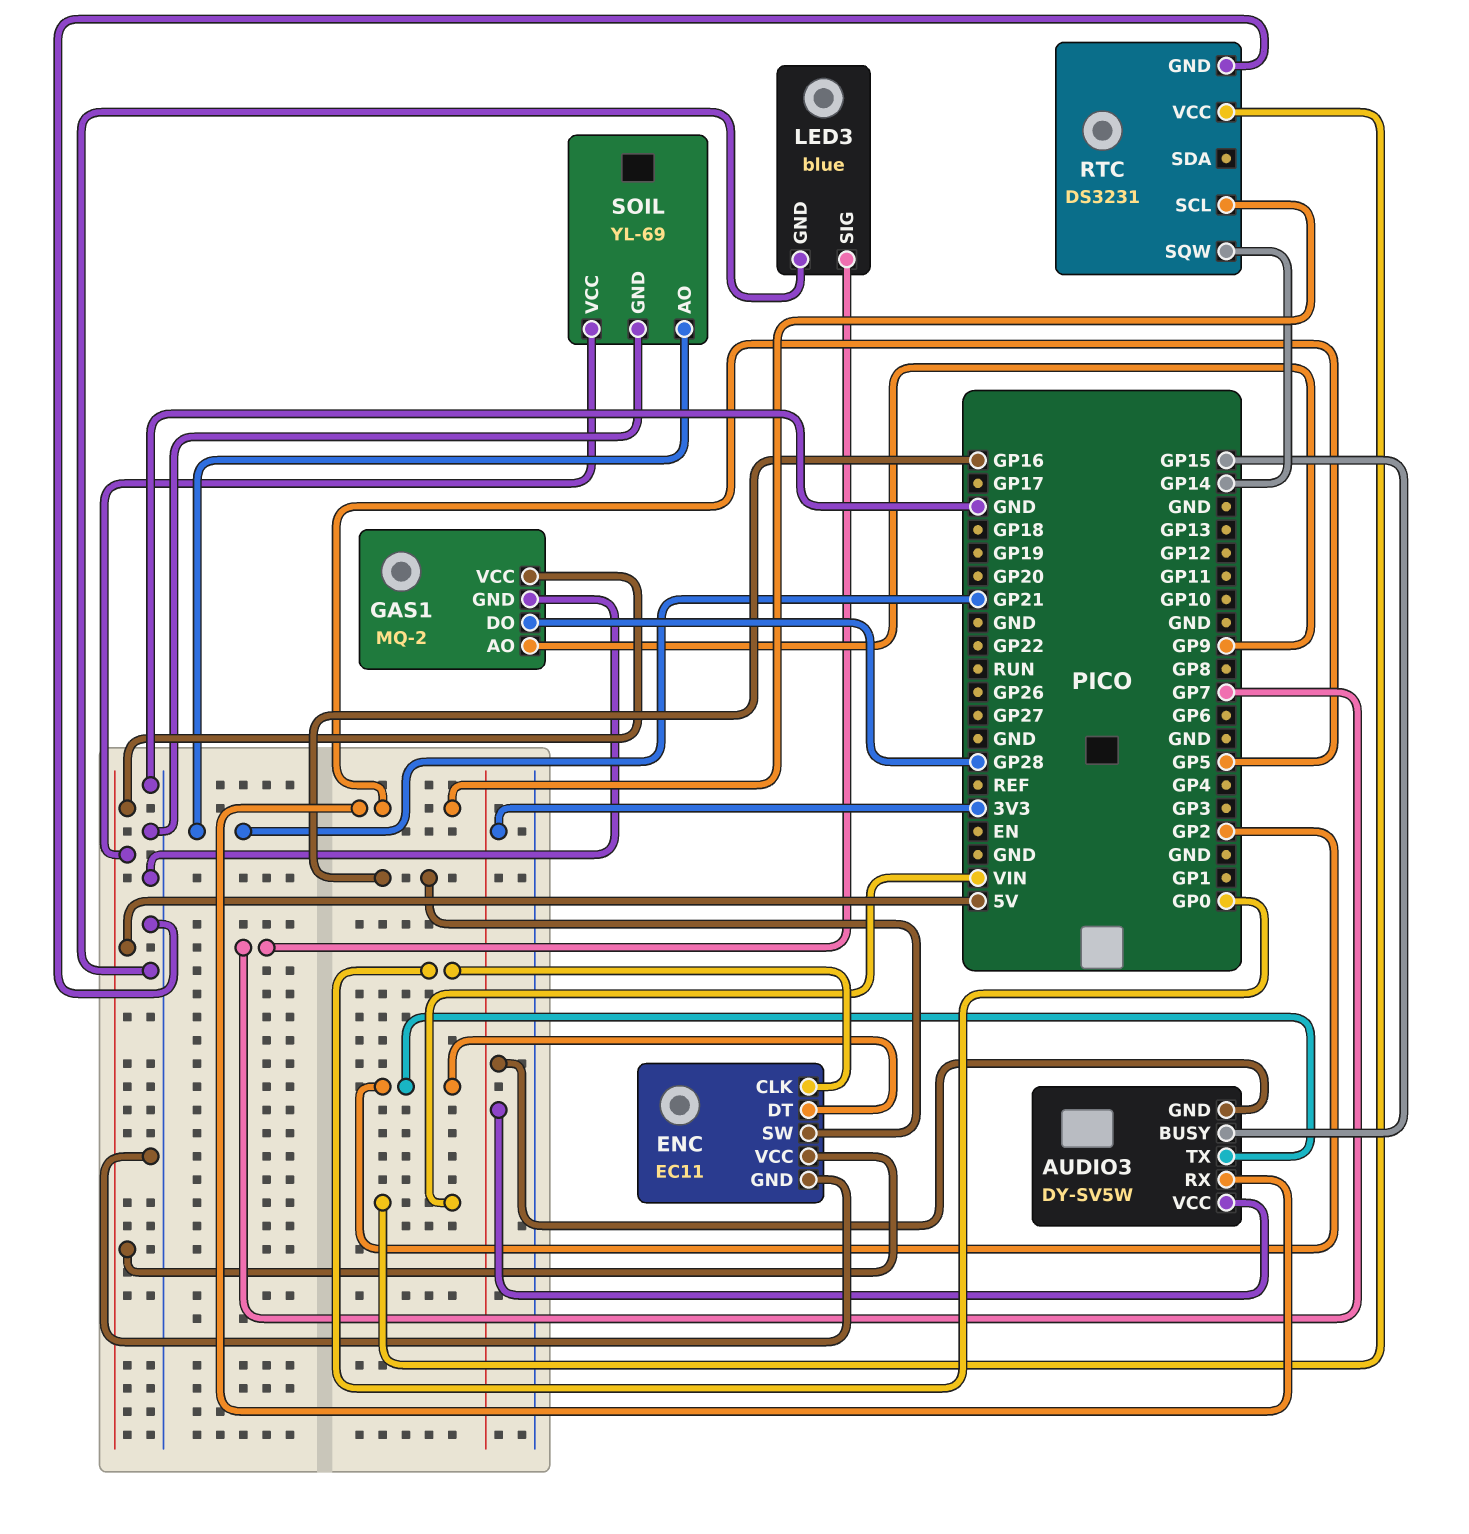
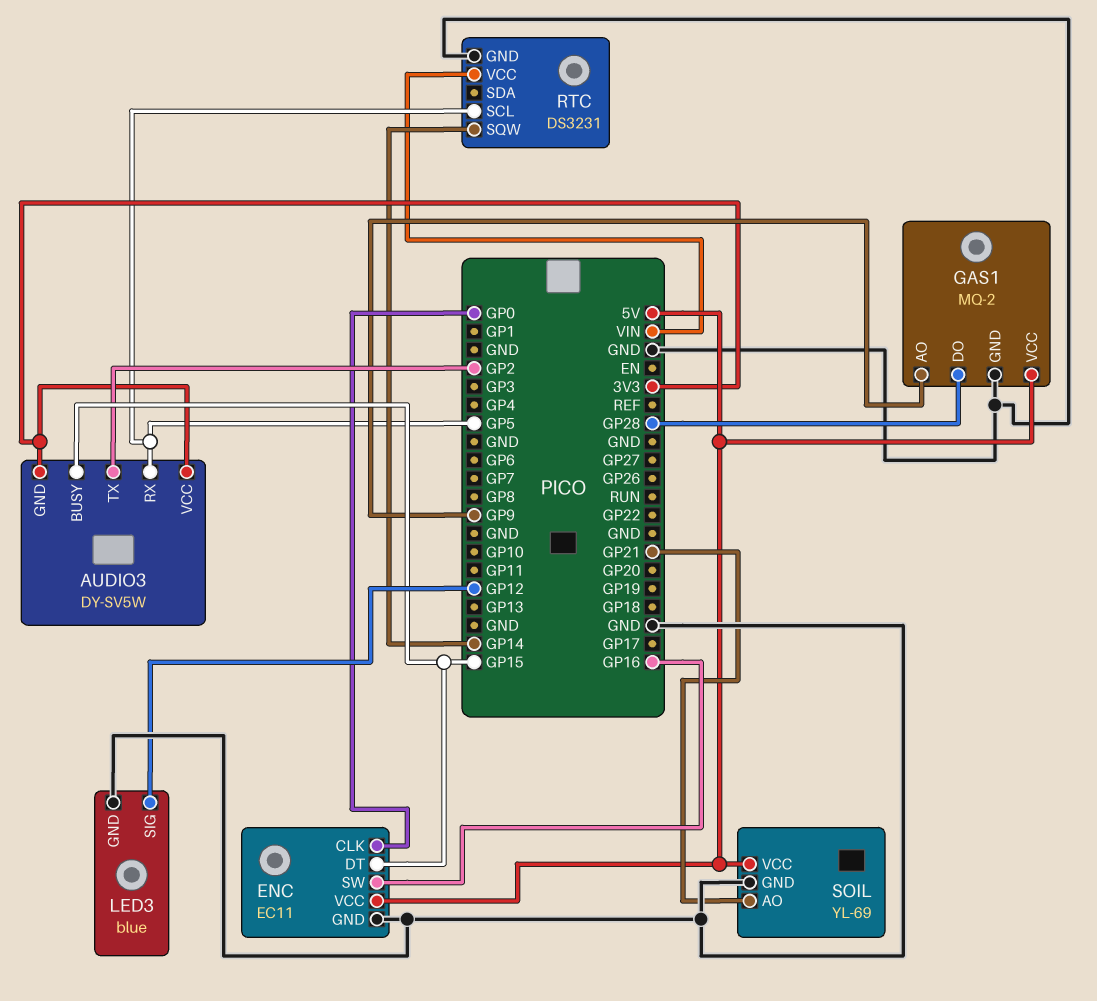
ENC pin DT: GP2 -> GP15
LED3 pin SIG: GP7 -> GP12

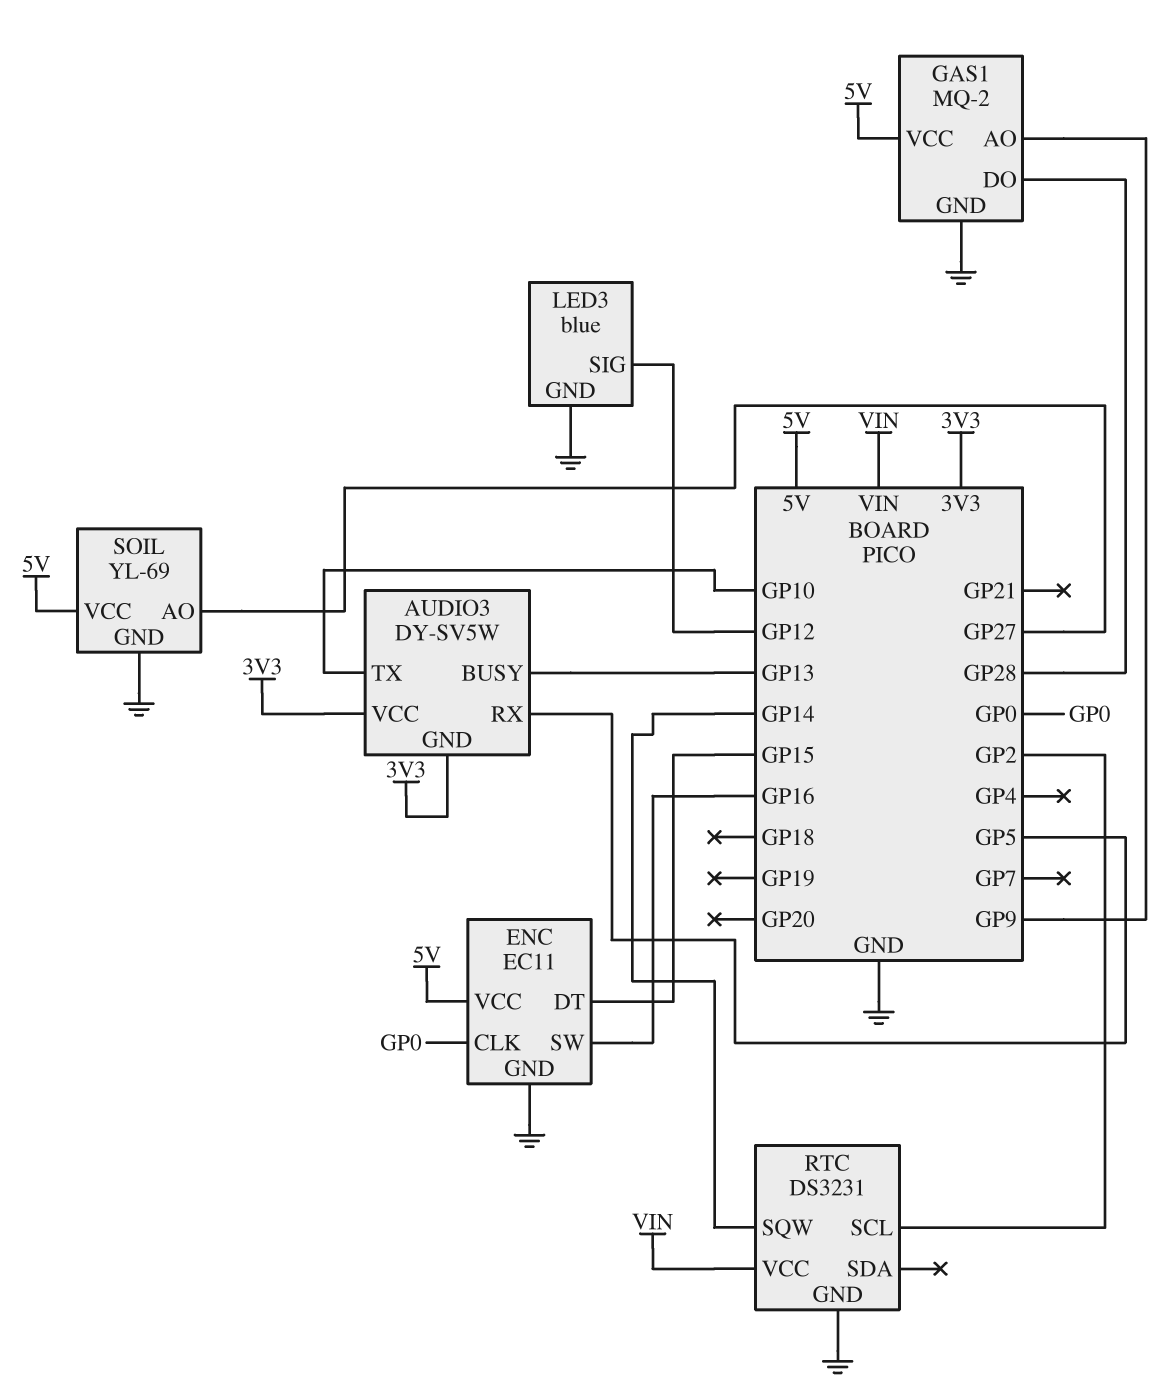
AUDIO3 pin BUSY: GP15 -> GP13
AUDIO3 pin TX: GP2 -> GP10
RTC pin SCL: GP5 -> GP2
SOIL pin AO: GP21 -> GP27

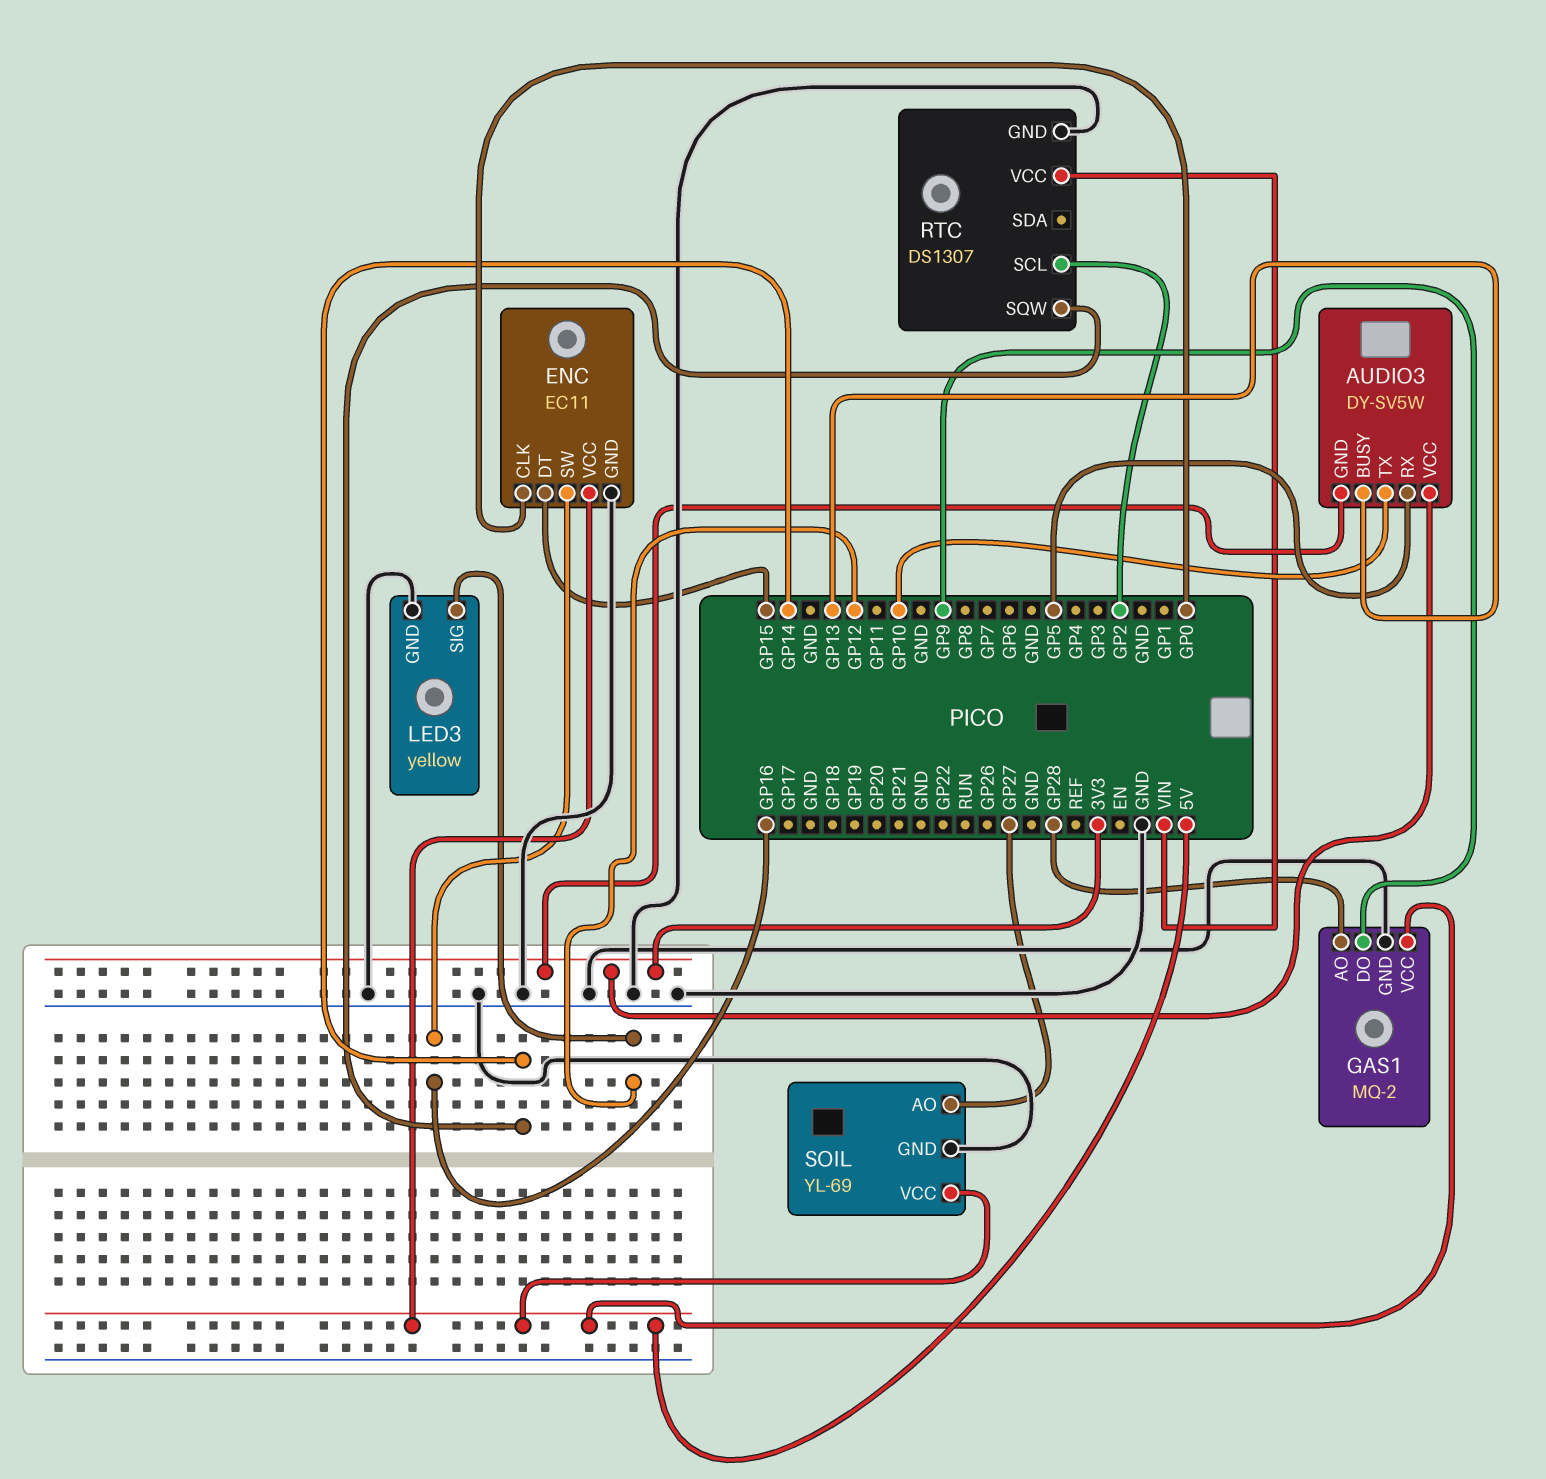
GAS1 pin AO: GP9 -> GP28
GAS1 pin DO: GP28 -> GP9
LED3: blue -> yellow
RTC: DS3231 -> DS1307

